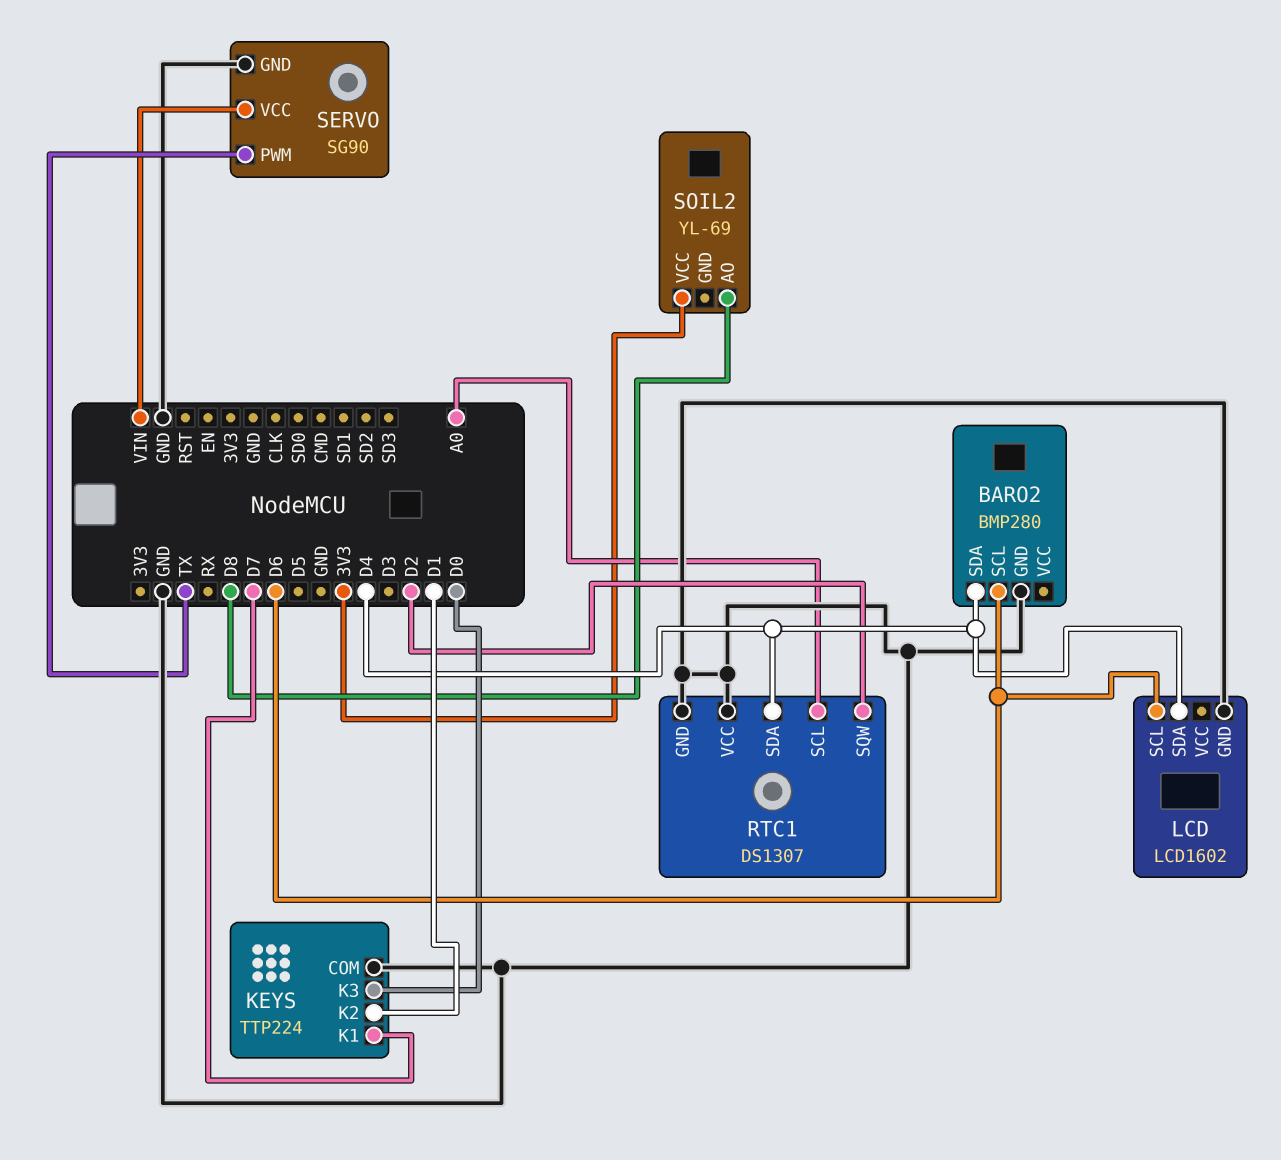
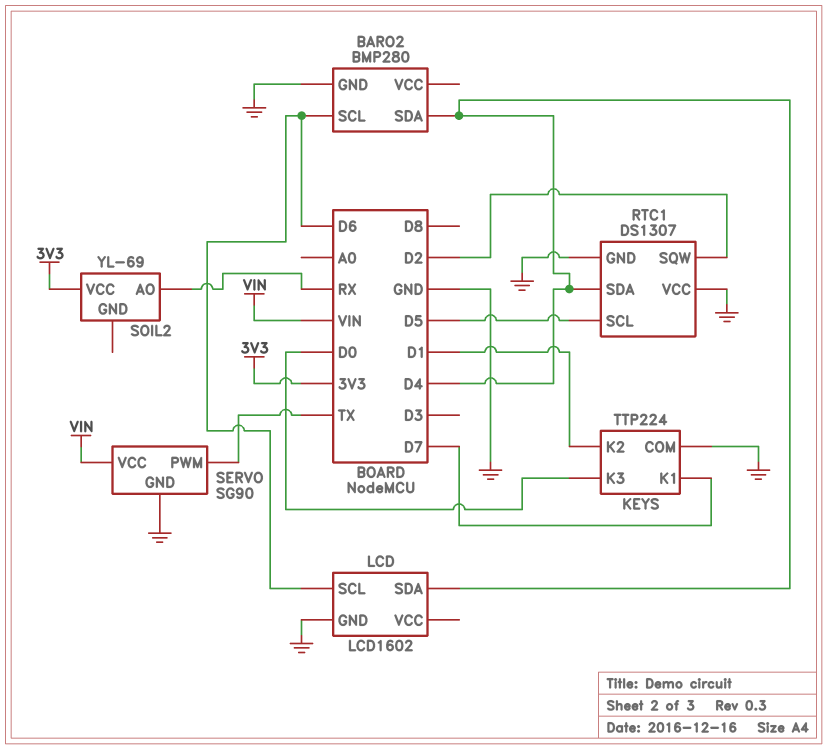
RTC1 pin SCL: A0 -> D5
SOIL2 pin AO: D8 -> RX

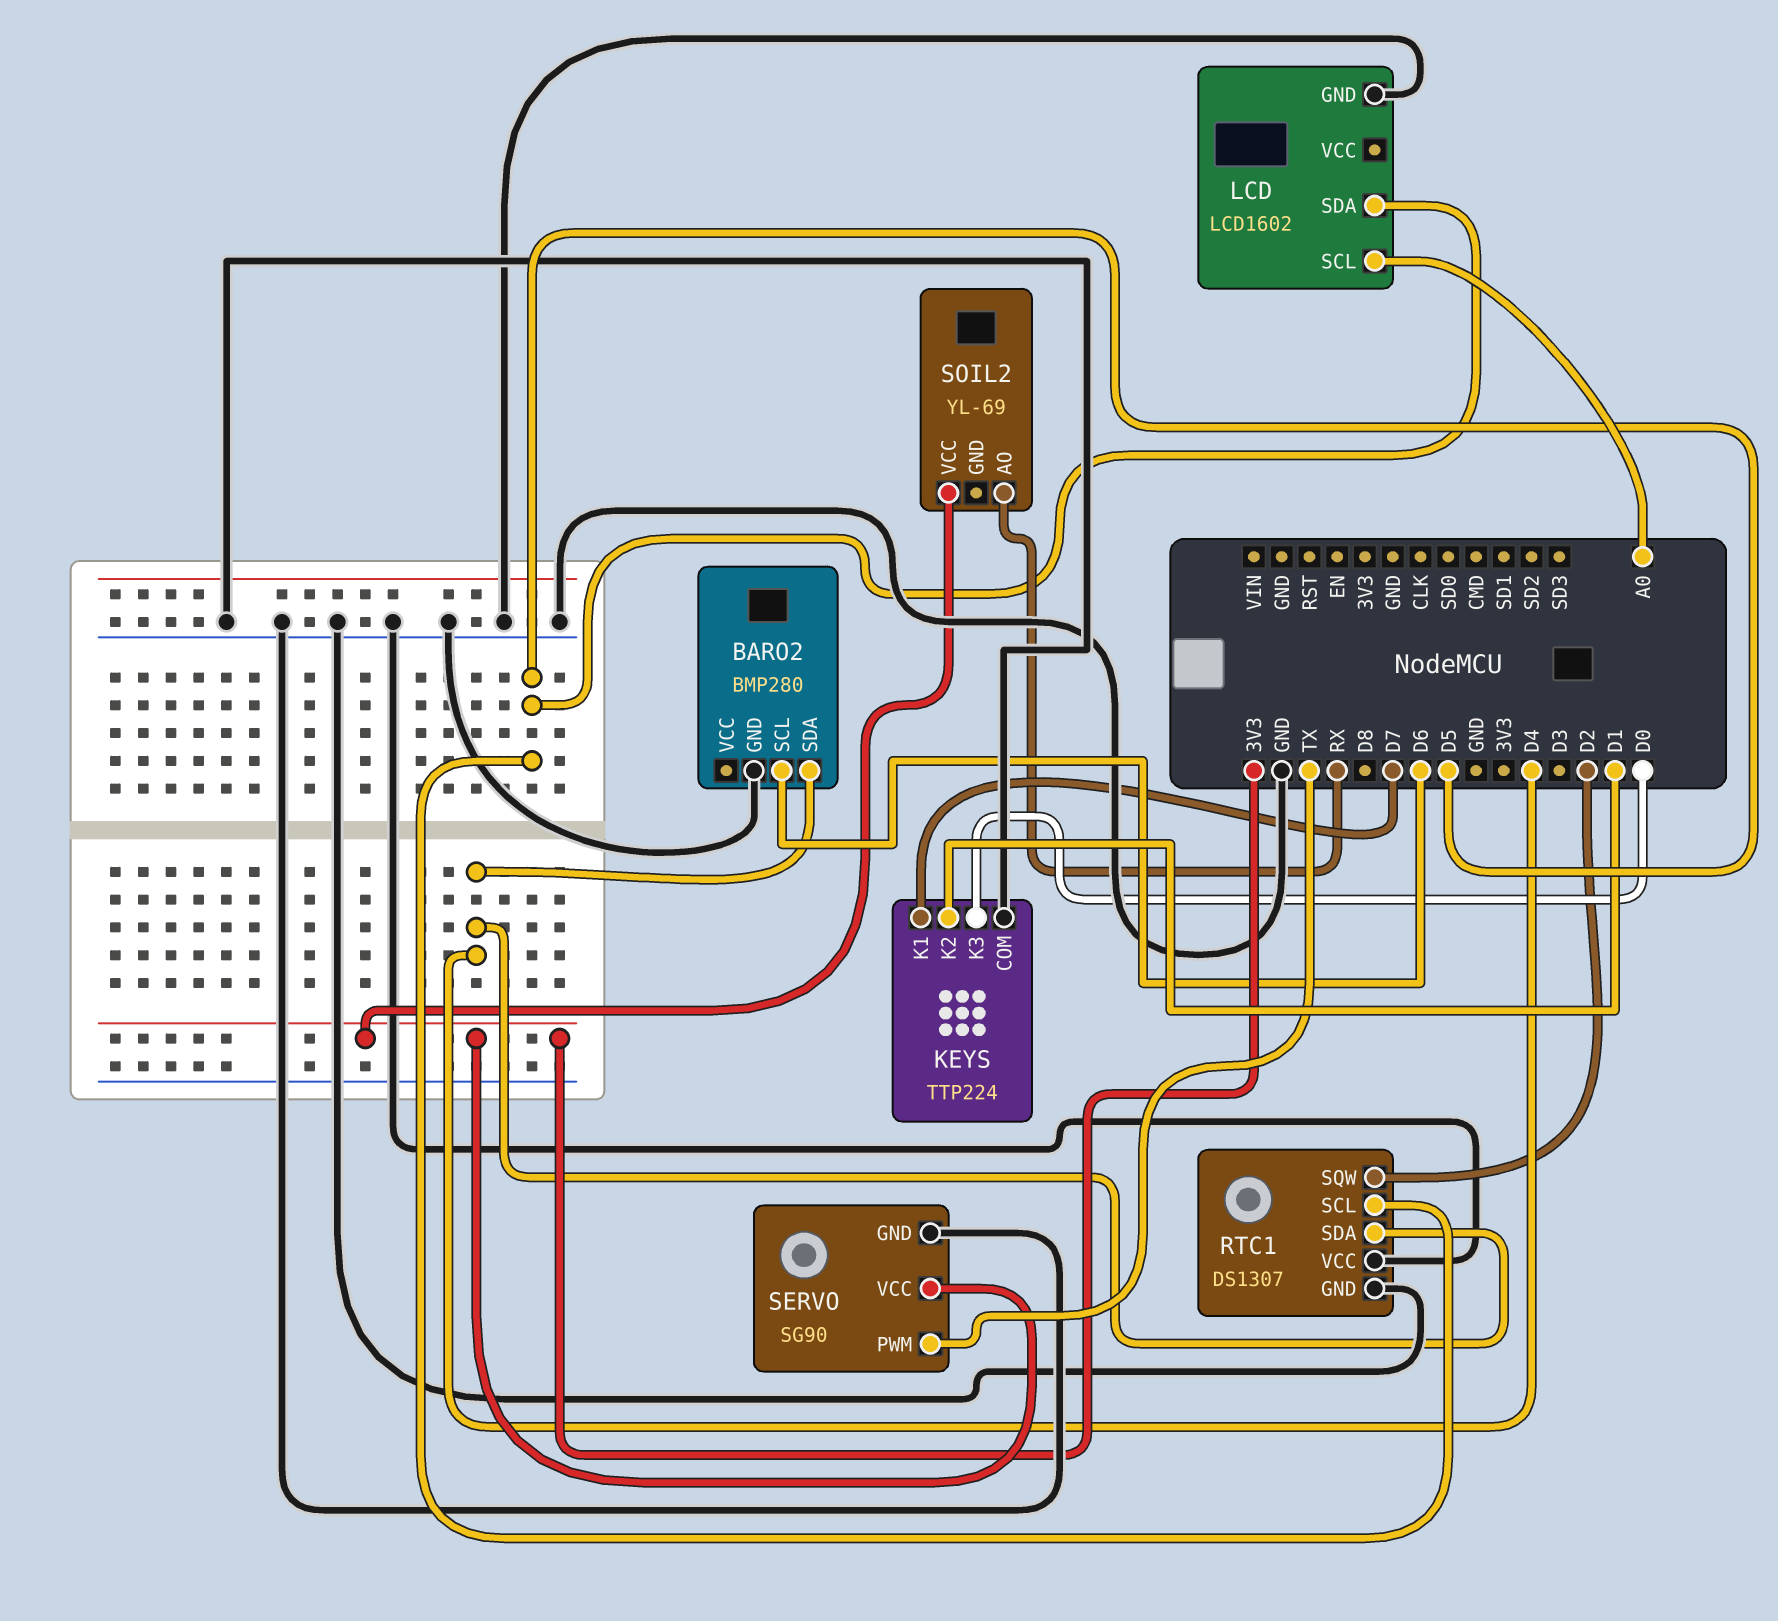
LCD pin SCL: D6 -> A0
LCD pin SDA: D4 -> D5
SERVO pin VCC: VIN -> 3V3

